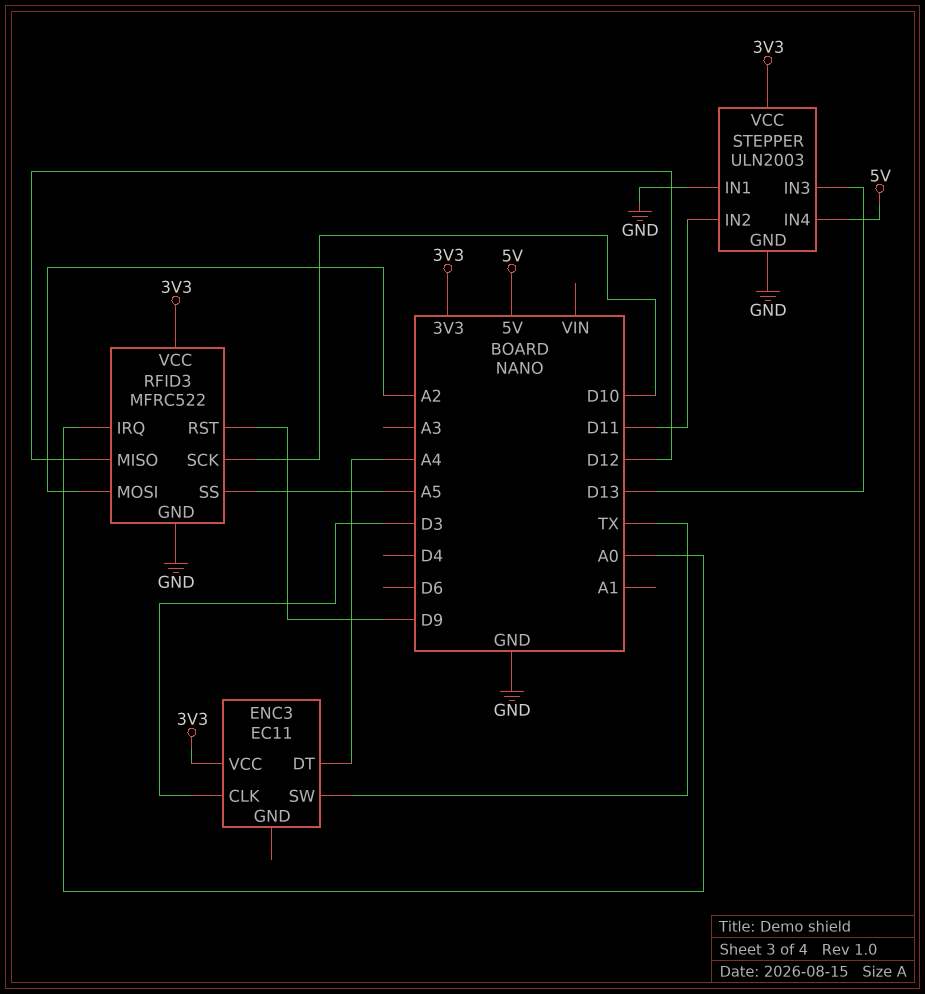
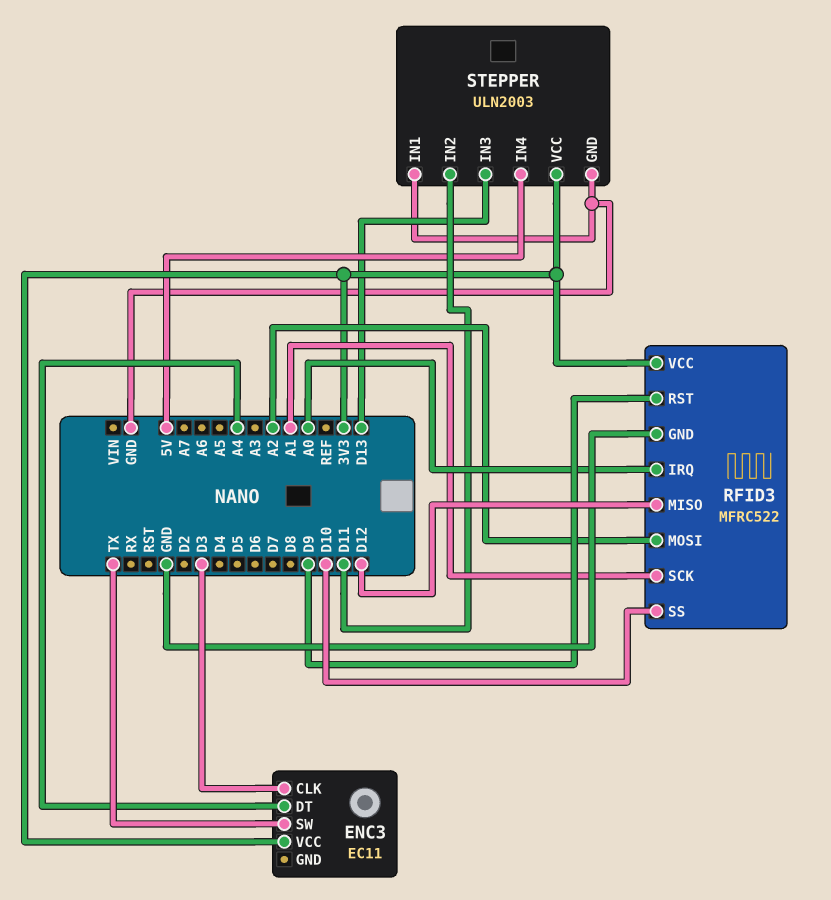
RFID3 pin SCK: D10 -> A1
RFID3 pin SS: A5 -> D10

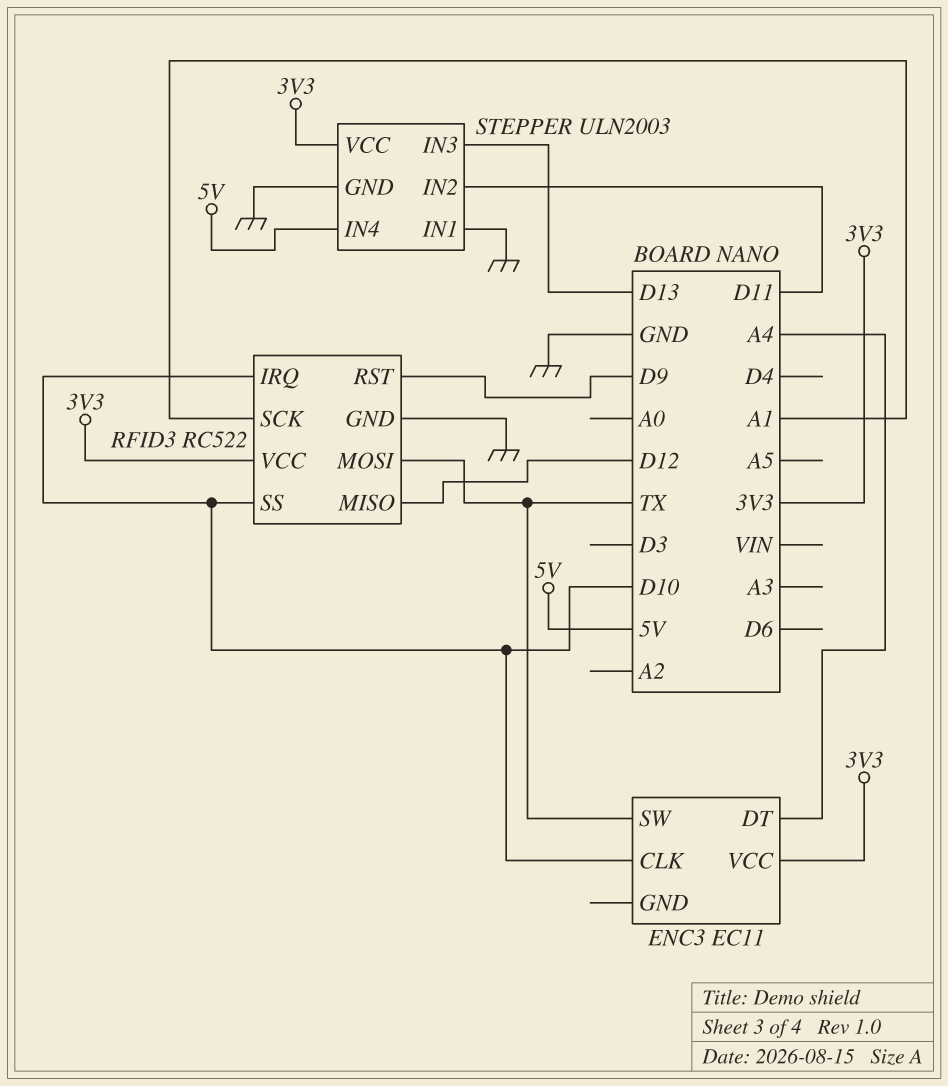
ENC3 pin CLK: D3 -> D10
RFID3: MFRC522 -> RC522
RFID3 pin IRQ: A0 -> D10
RFID3 pin MOSI: A2 -> TX

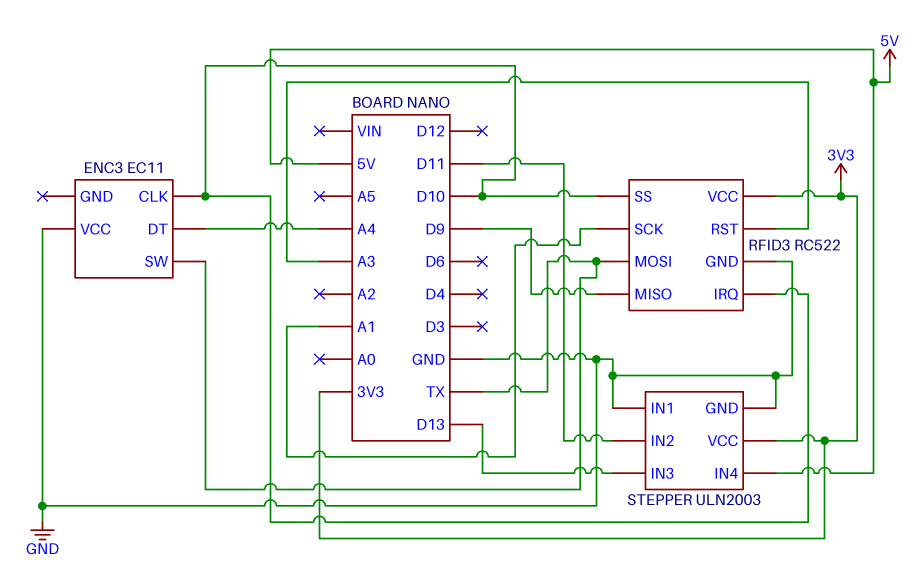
ENC3 pin VCC: 3V3 -> GND
RFID3 pin MISO: D12 -> D9
RFID3 pin RST: D9 -> A3

